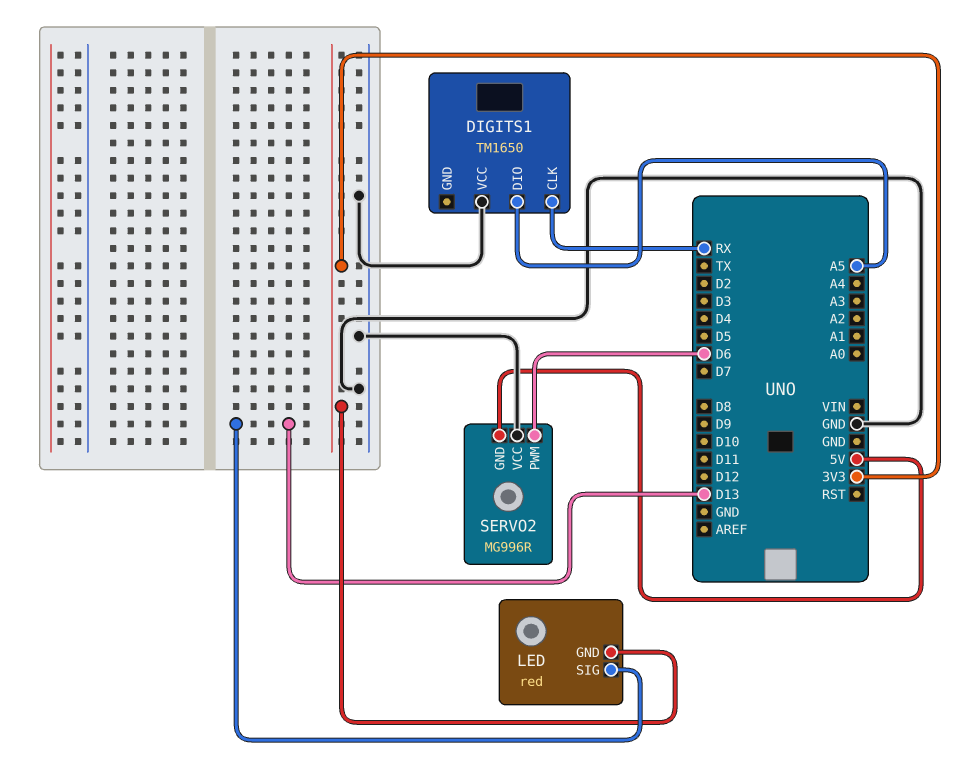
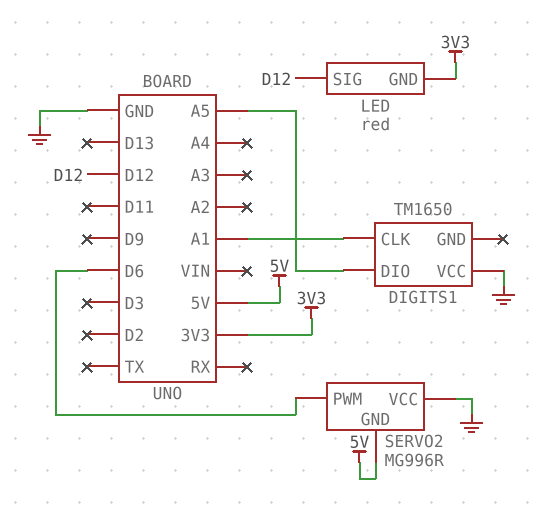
DIGITS1 pin CLK: RX -> A1
LED pin SIG: D13 -> D12

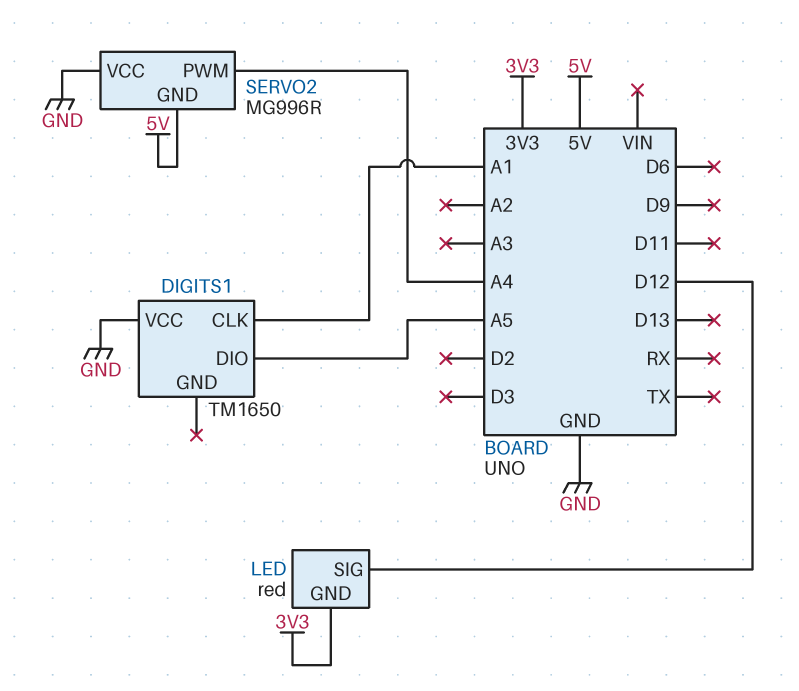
SERVO2 pin PWM: D6 -> A4

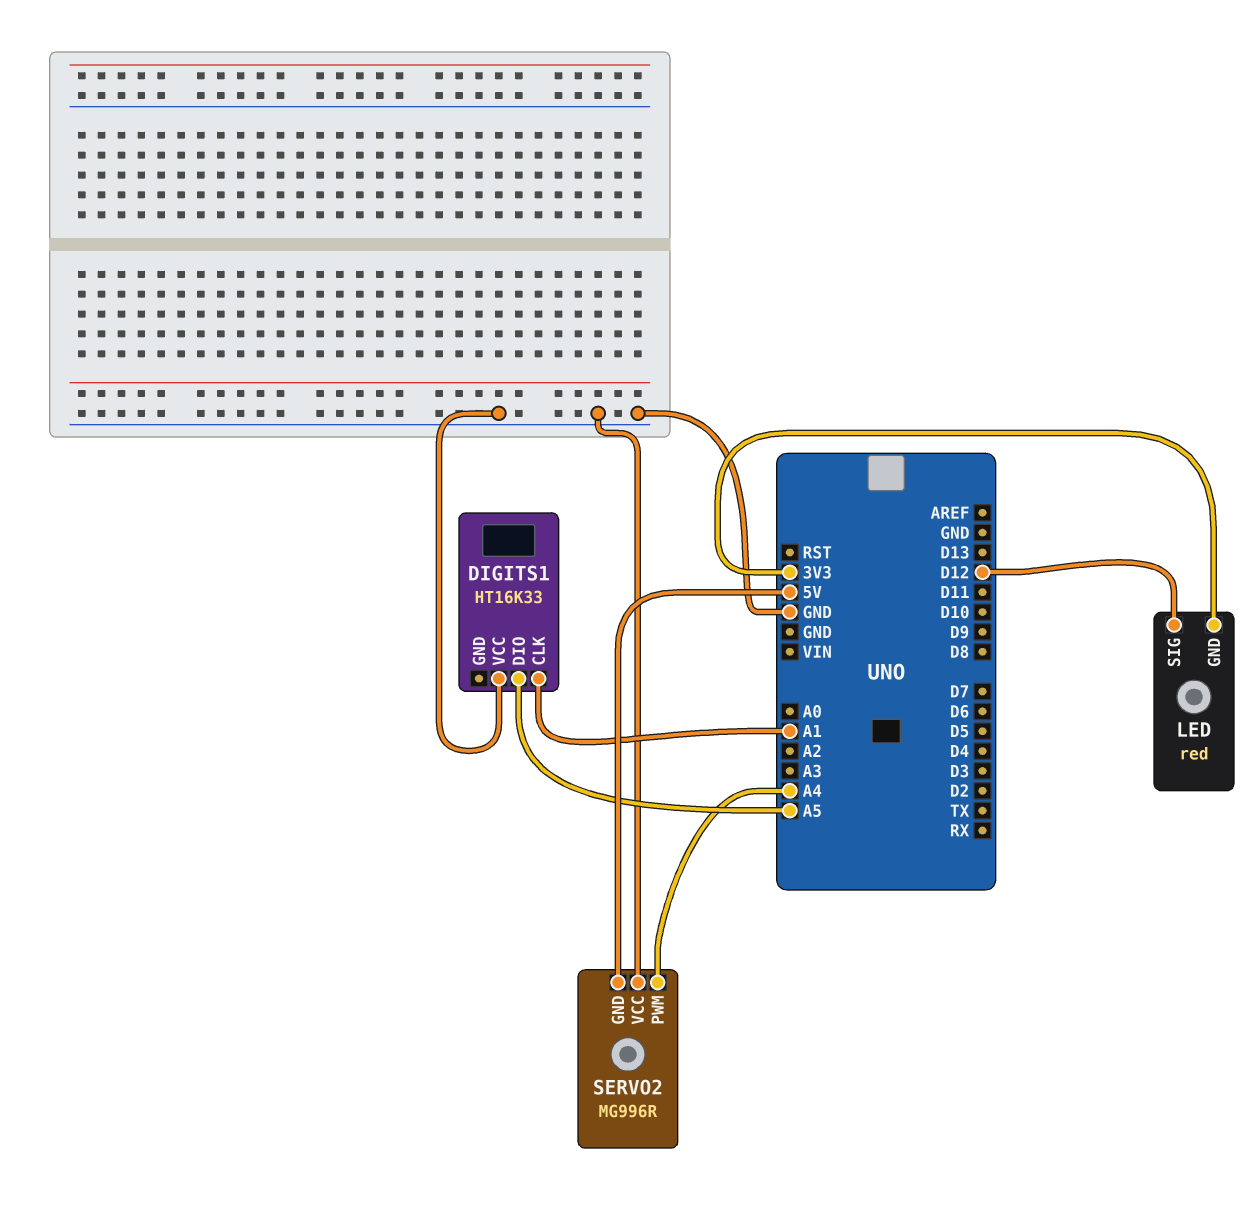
DIGITS1: TM1650 -> HT16K33

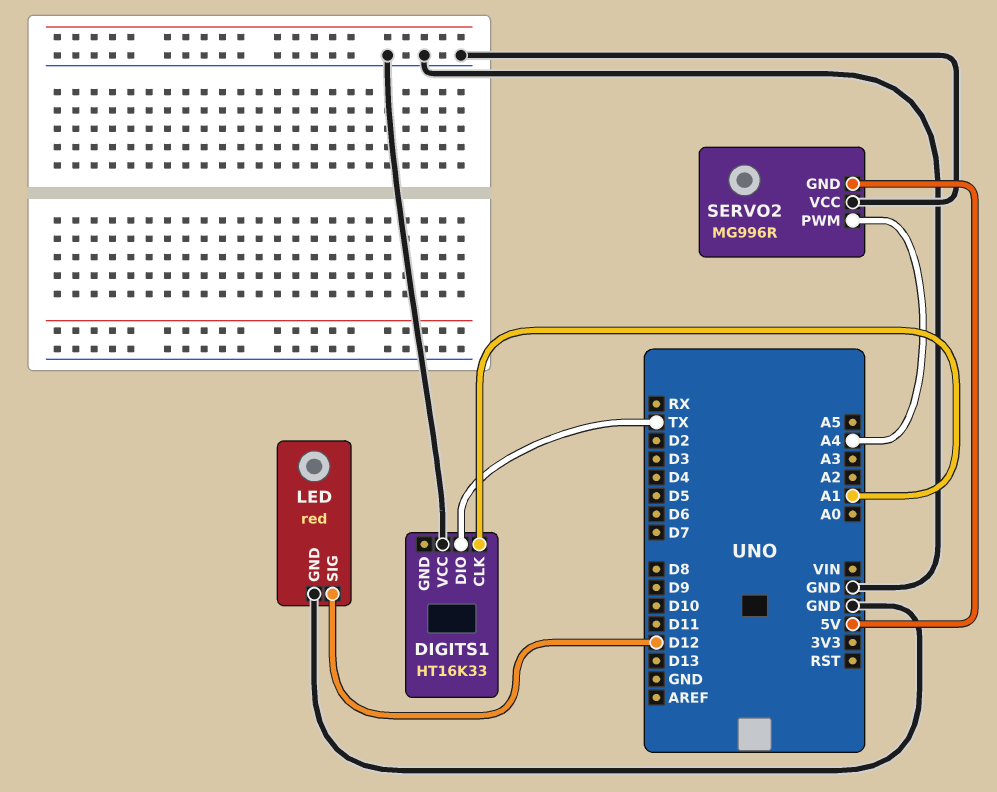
DIGITS1 pin DIO: A5 -> TX
LED pin GND: 3V3 -> GND

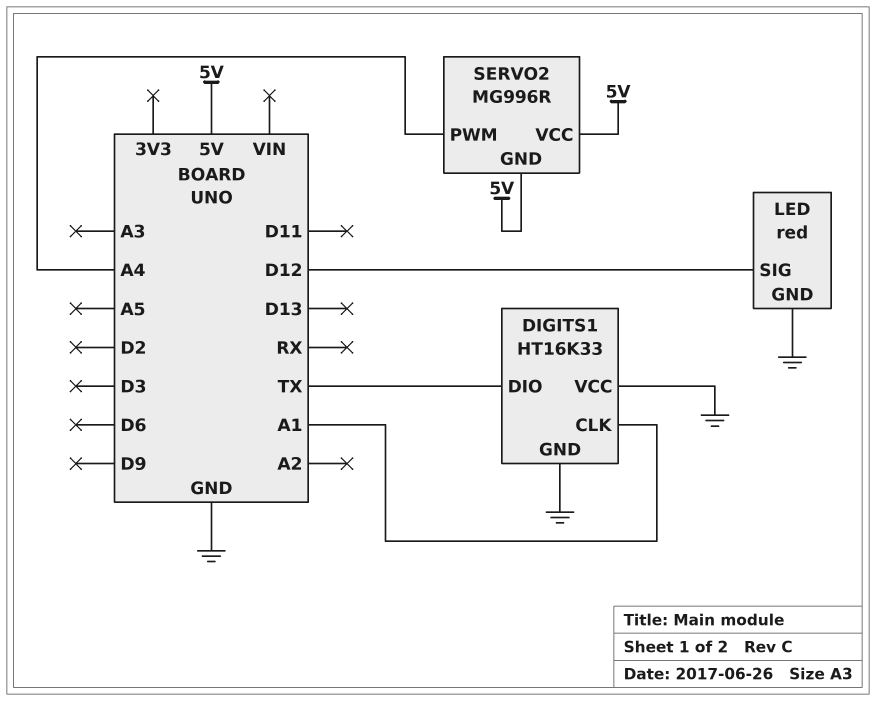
DIGITS1 pin GND: none -> GND
SERVO2 pin VCC: GND -> 5V

